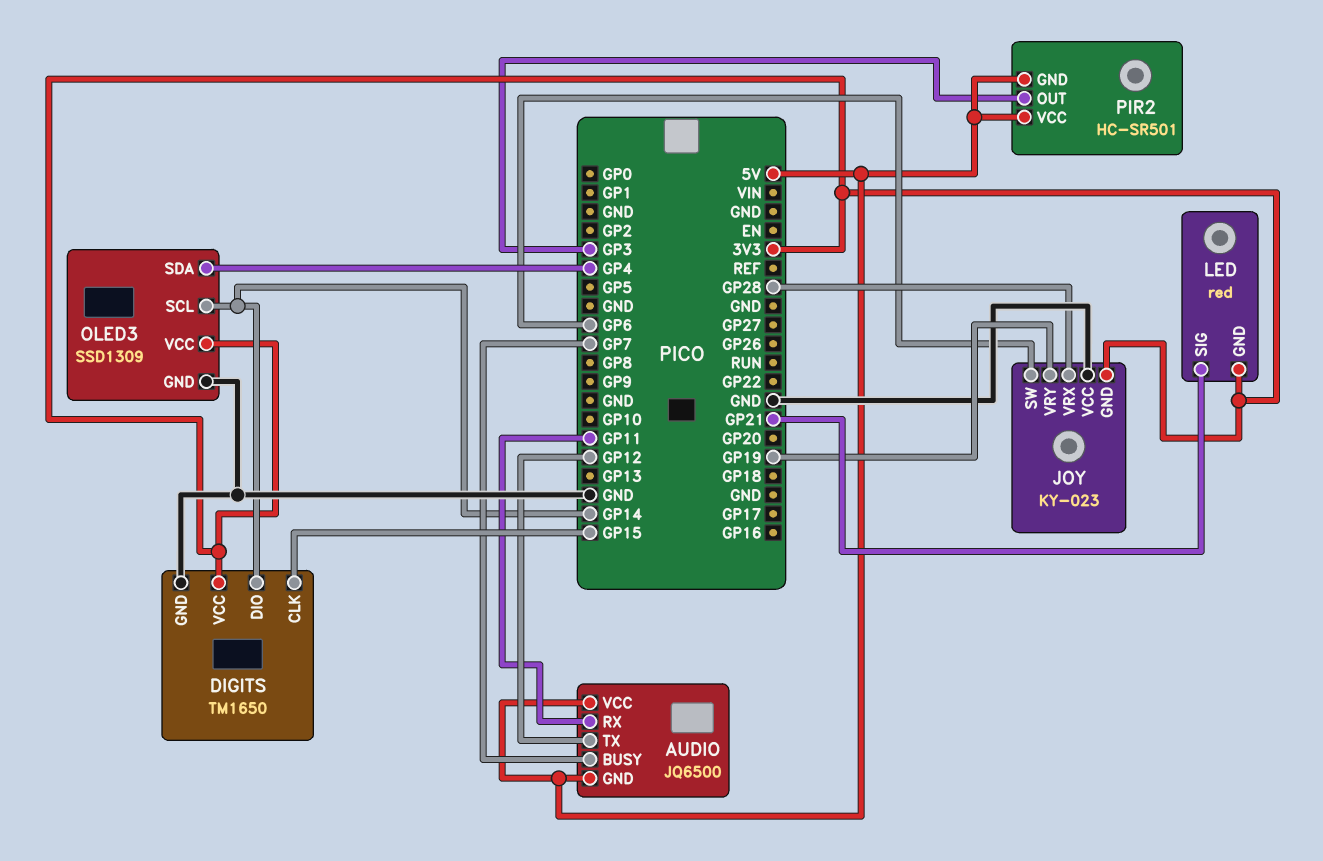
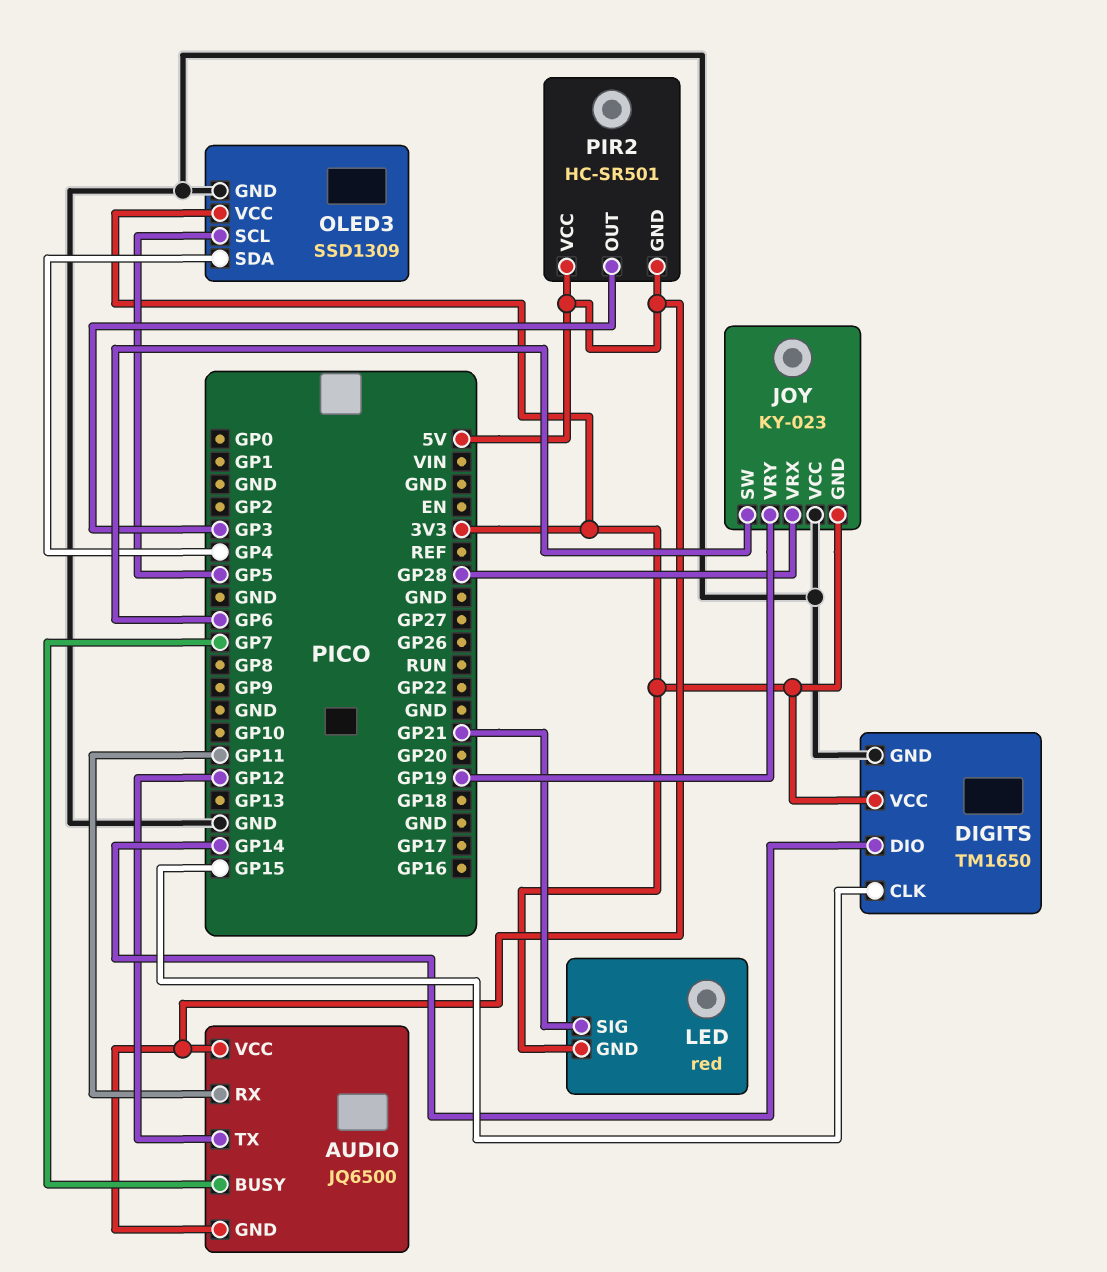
OLED3 pin SCL: GP14 -> GP5

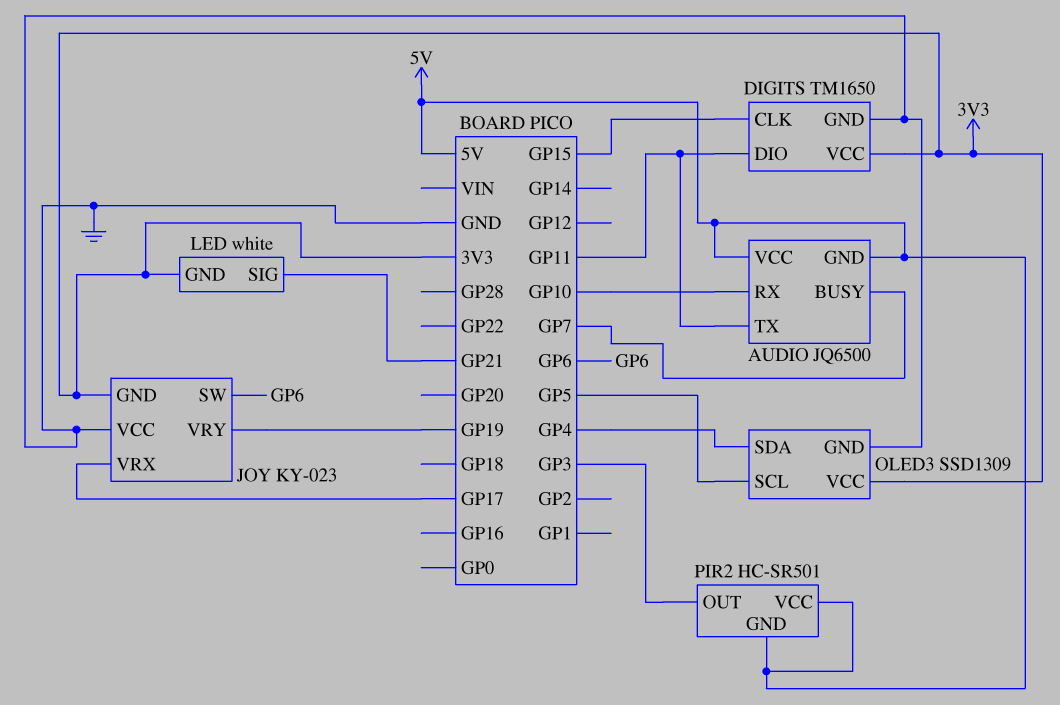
AUDIO pin RX: GP11 -> GP10
AUDIO pin TX: GP12 -> GP11
DIGITS pin DIO: GP14 -> GP11
JOY pin VRX: GP28 -> GP17
LED: red -> white

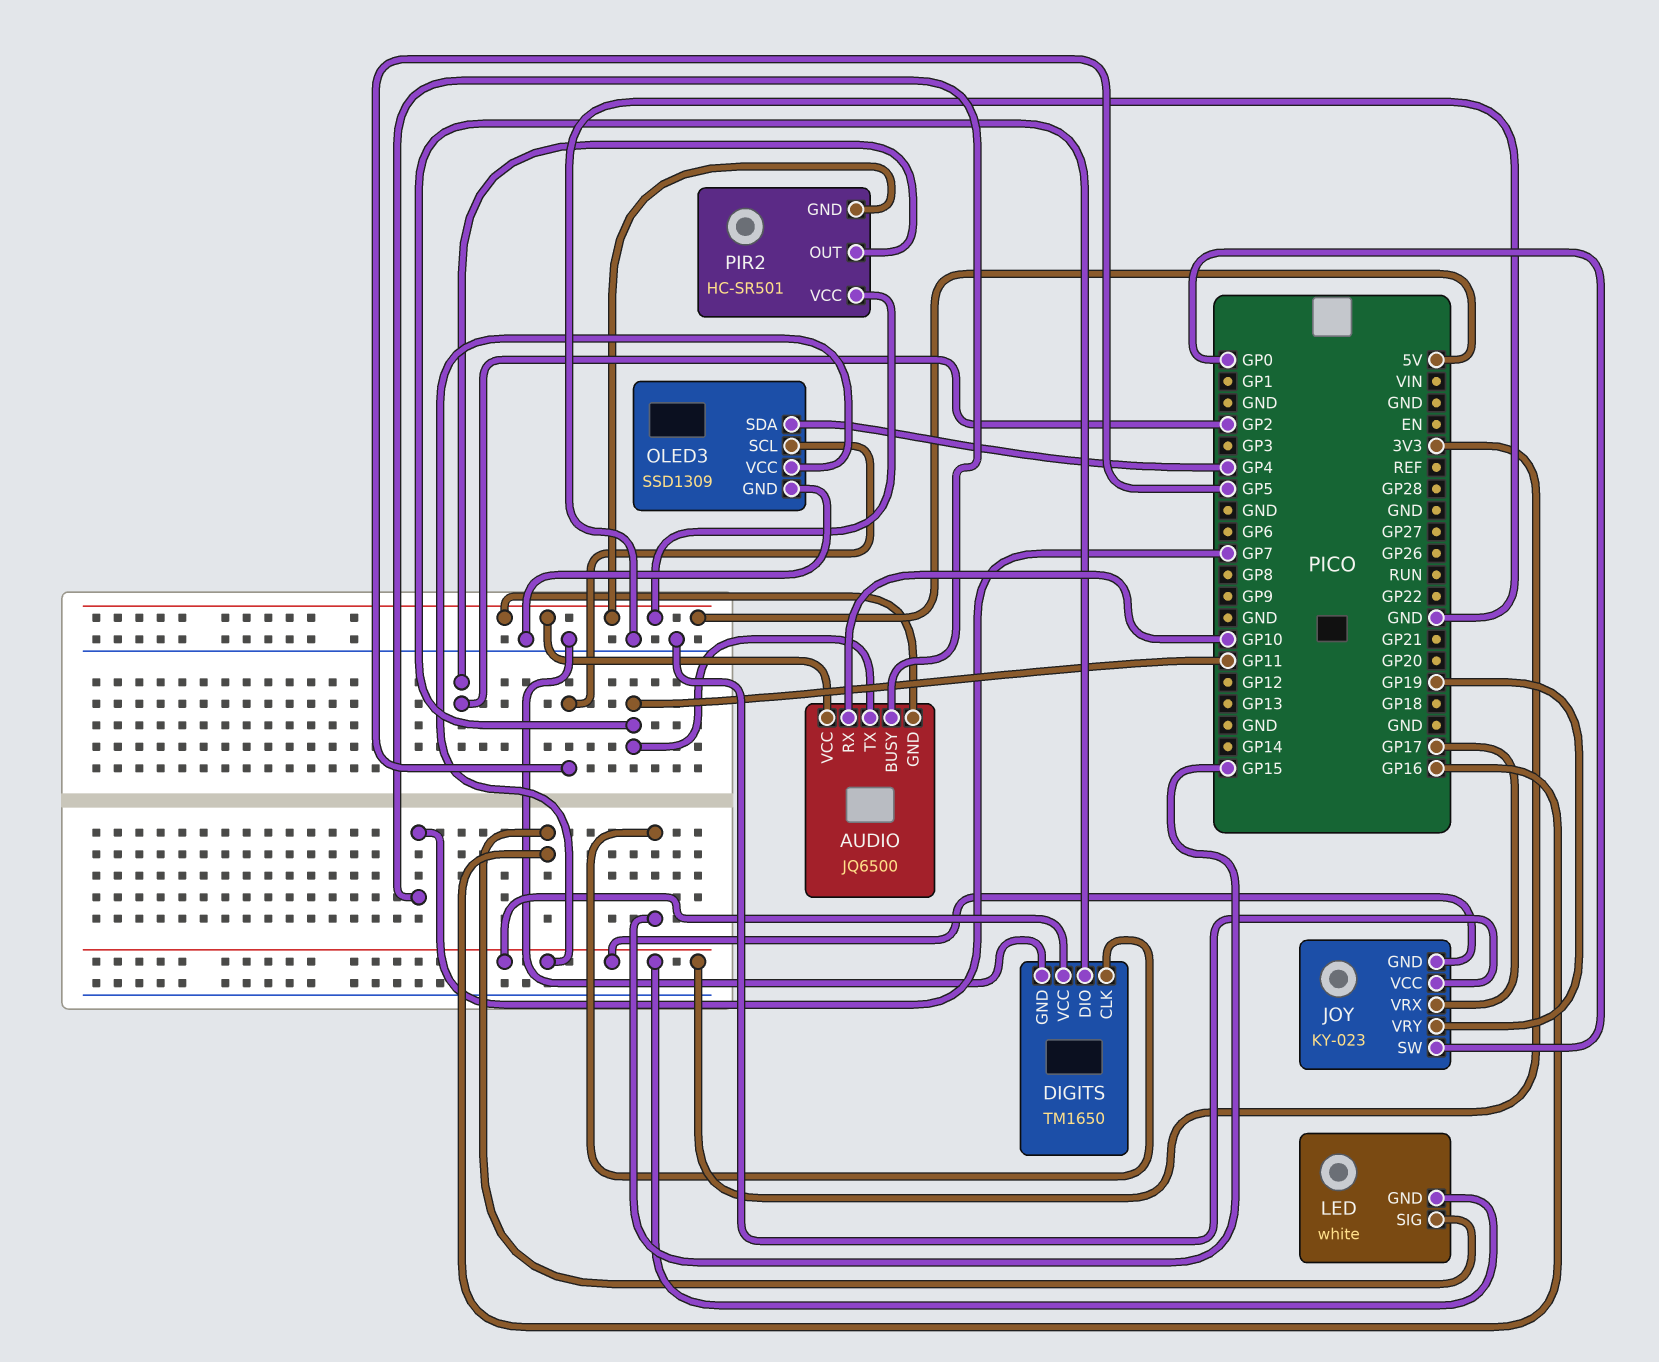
JOY pin SW: GP6 -> GP0
LED pin SIG: GP21 -> GP16
PIR2 pin OUT: GP3 -> GP2

